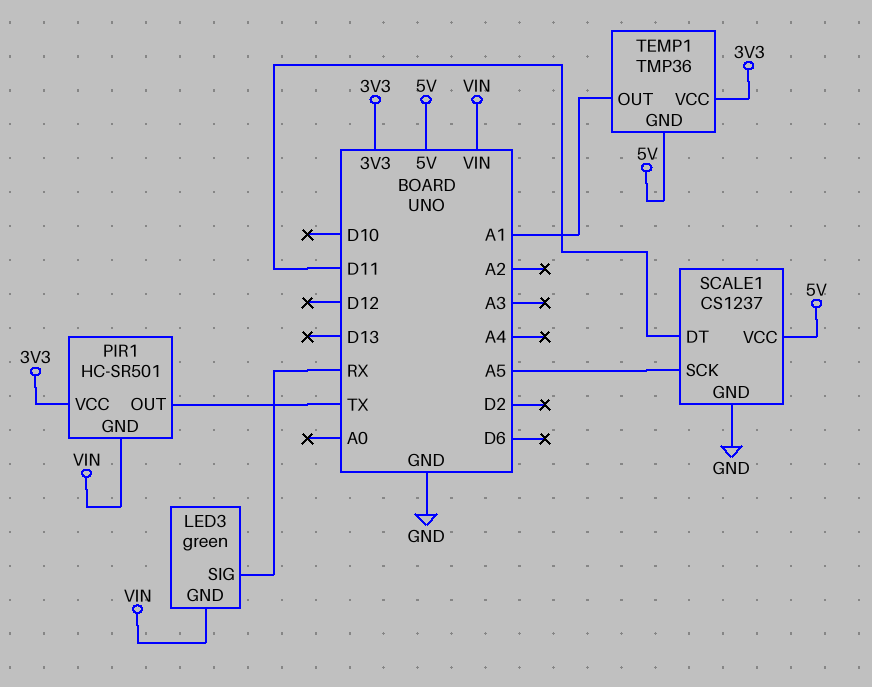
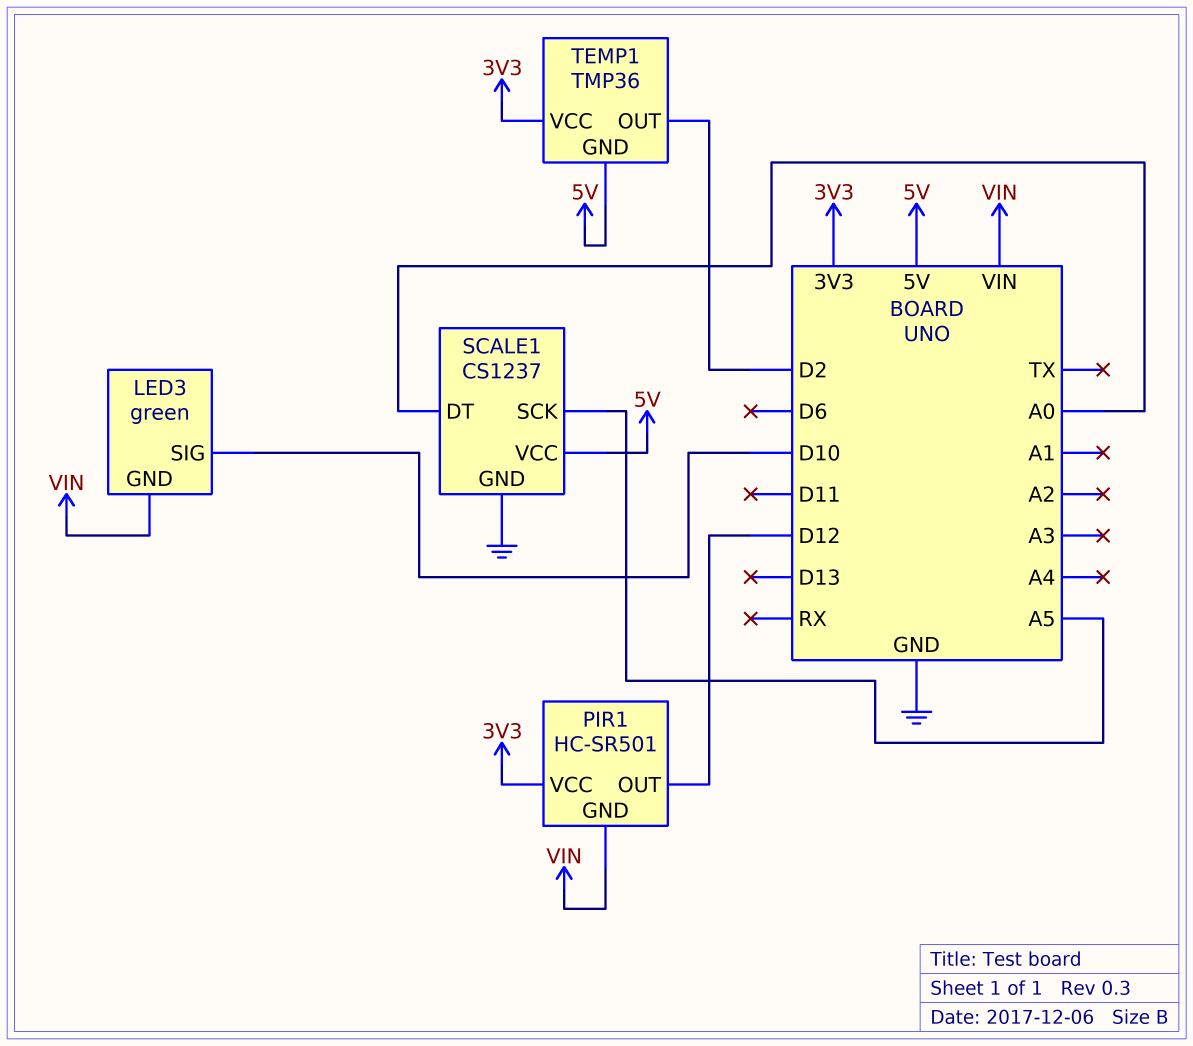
LED3 pin SIG: RX -> D10
PIR1 pin OUT: TX -> D12
SCALE1 pin DT: D11 -> A0
TEMP1 pin OUT: A1 -> D2

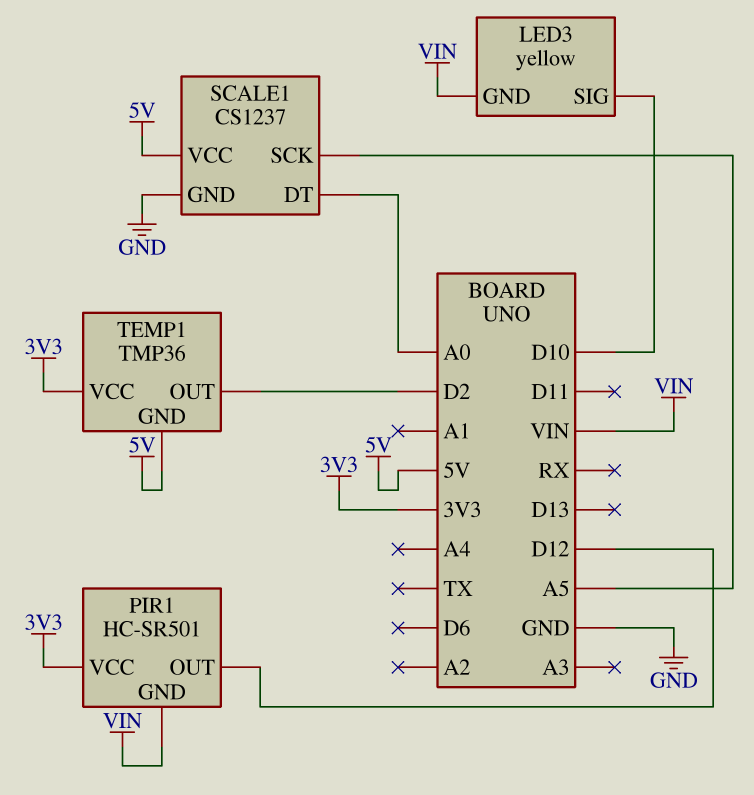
LED3: green -> yellow

